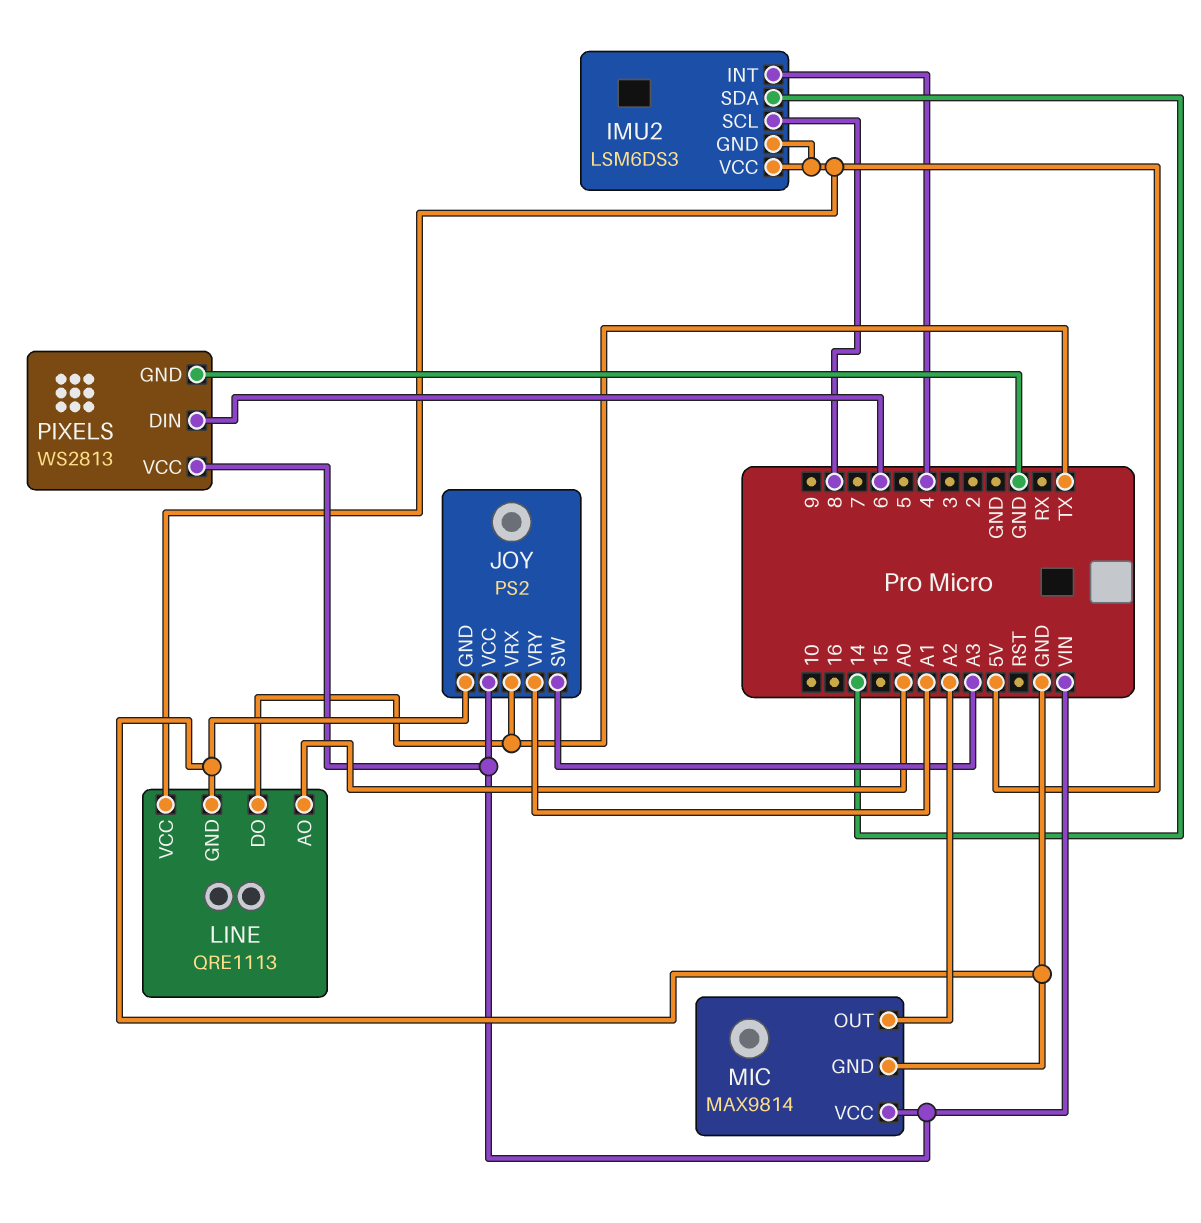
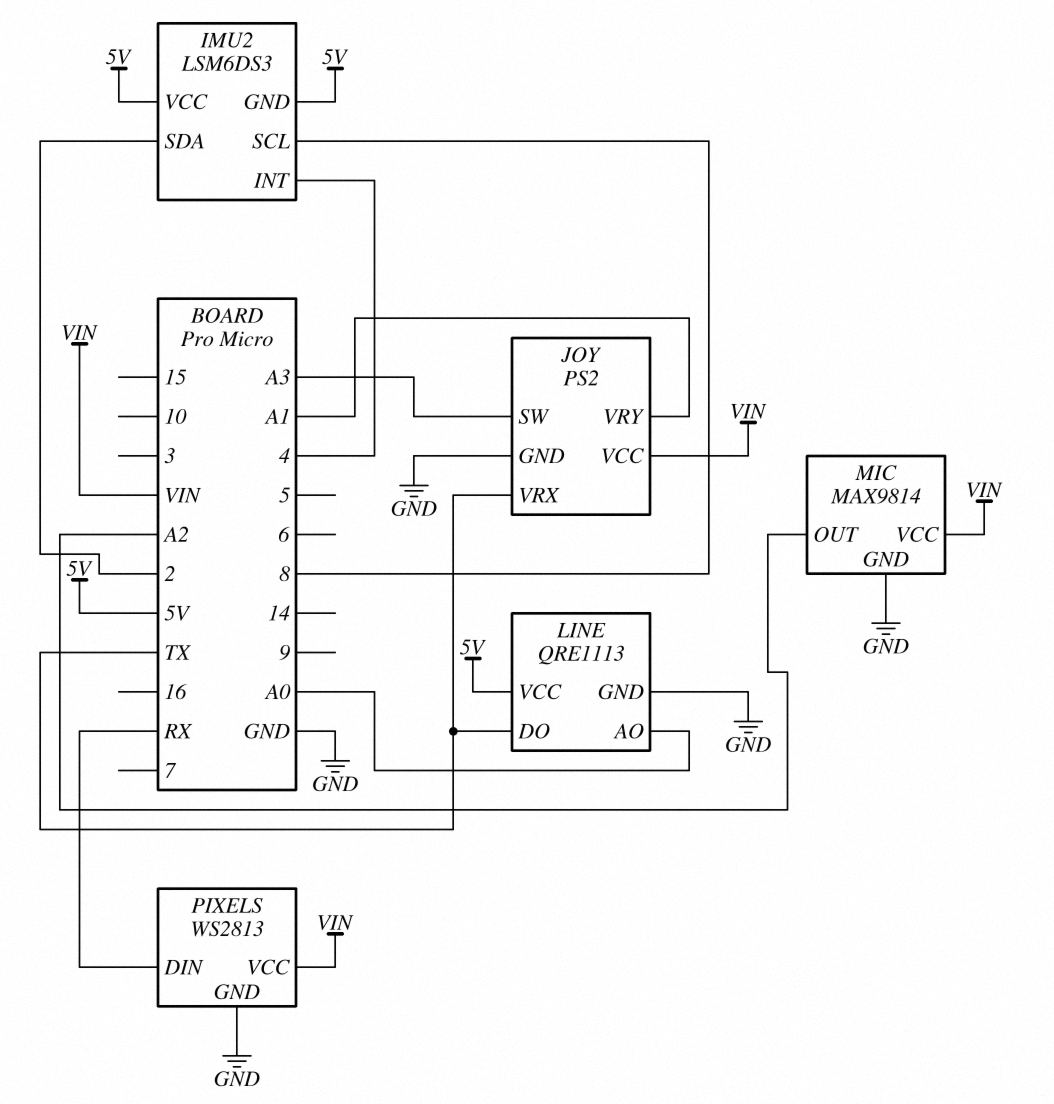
IMU2 pin SDA: 14 -> 2
PIXELS pin DIN: 6 -> RX

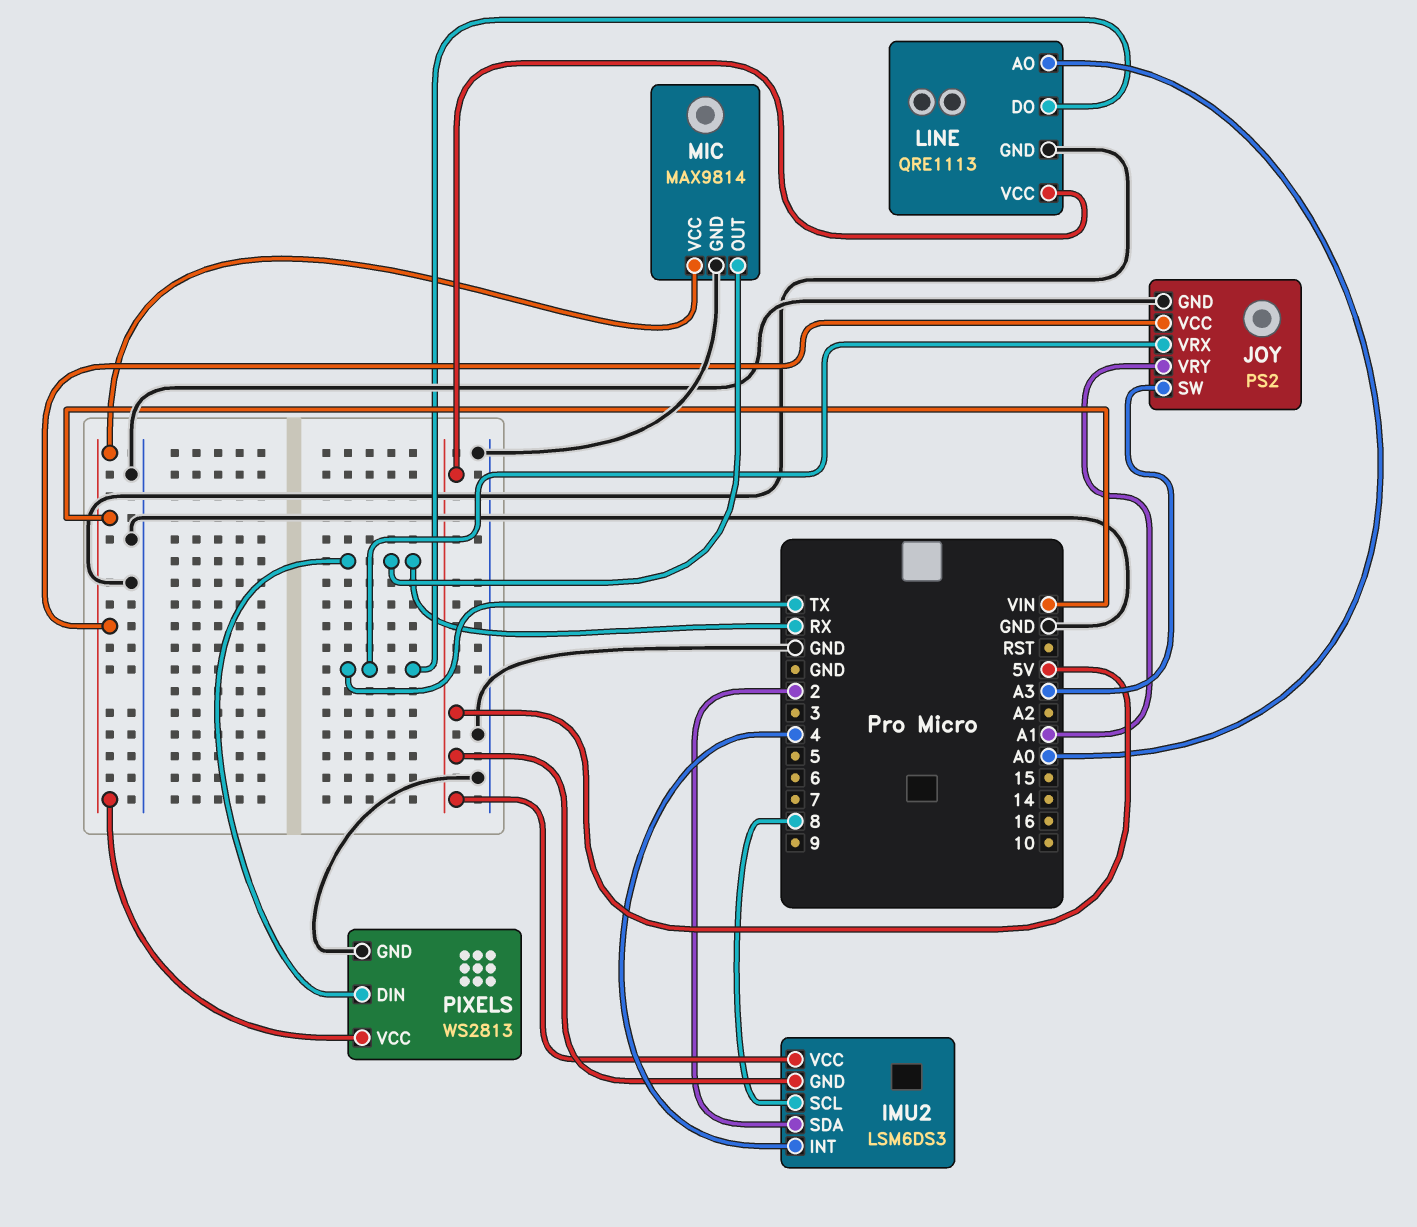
MIC pin OUT: A2 -> RX

